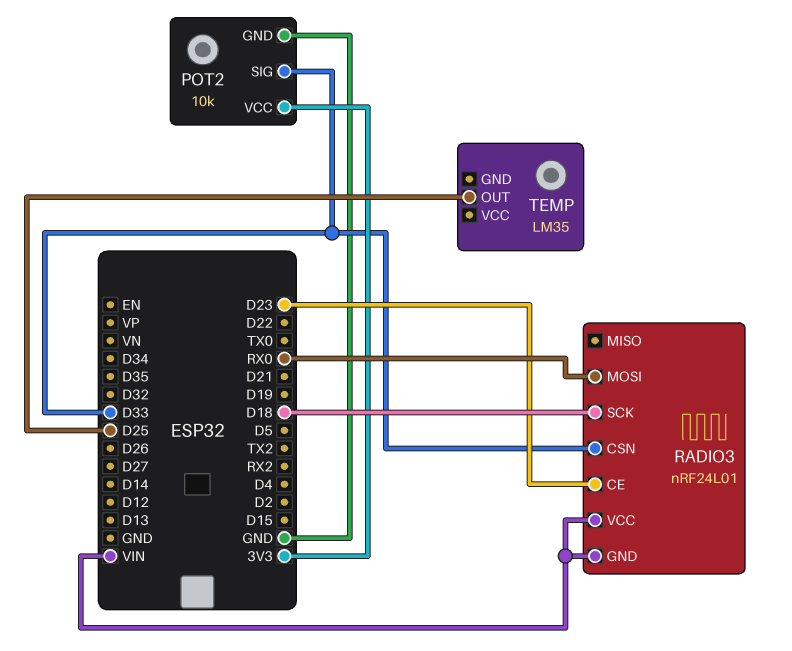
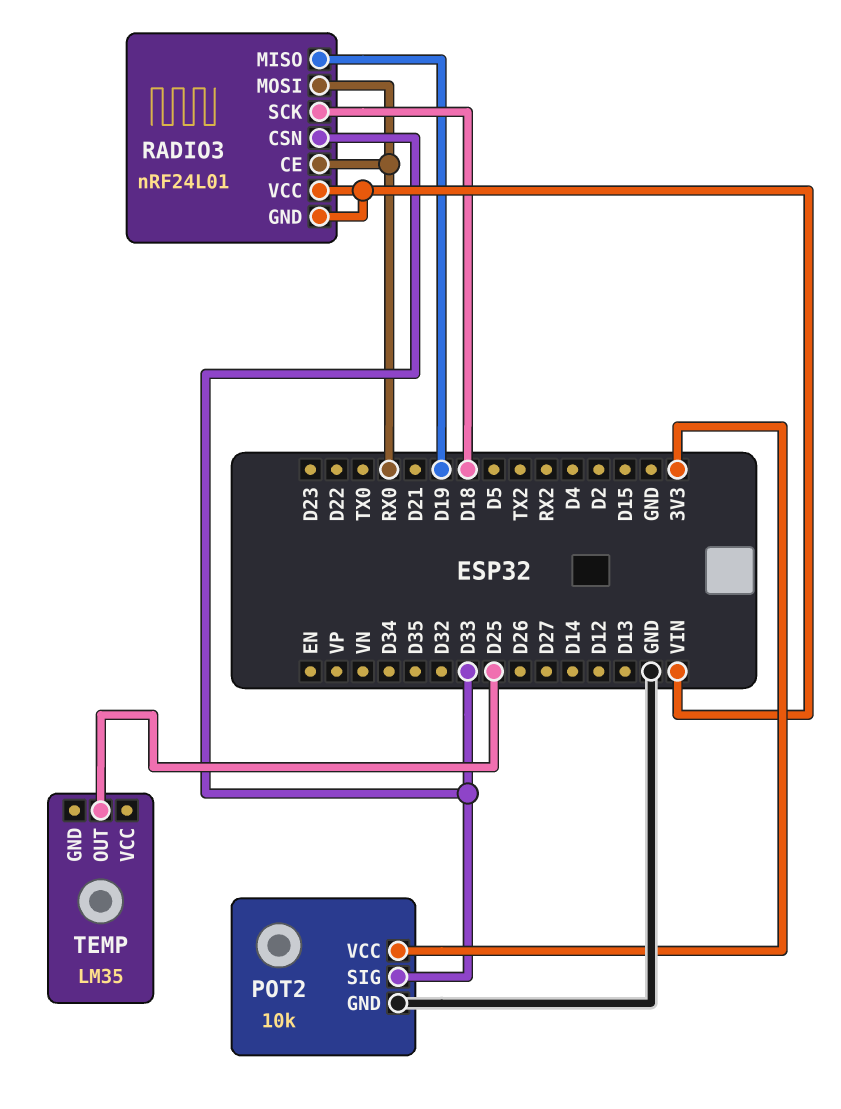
RADIO3 pin CE: D23 -> RX0
RADIO3 pin MISO: none -> D19

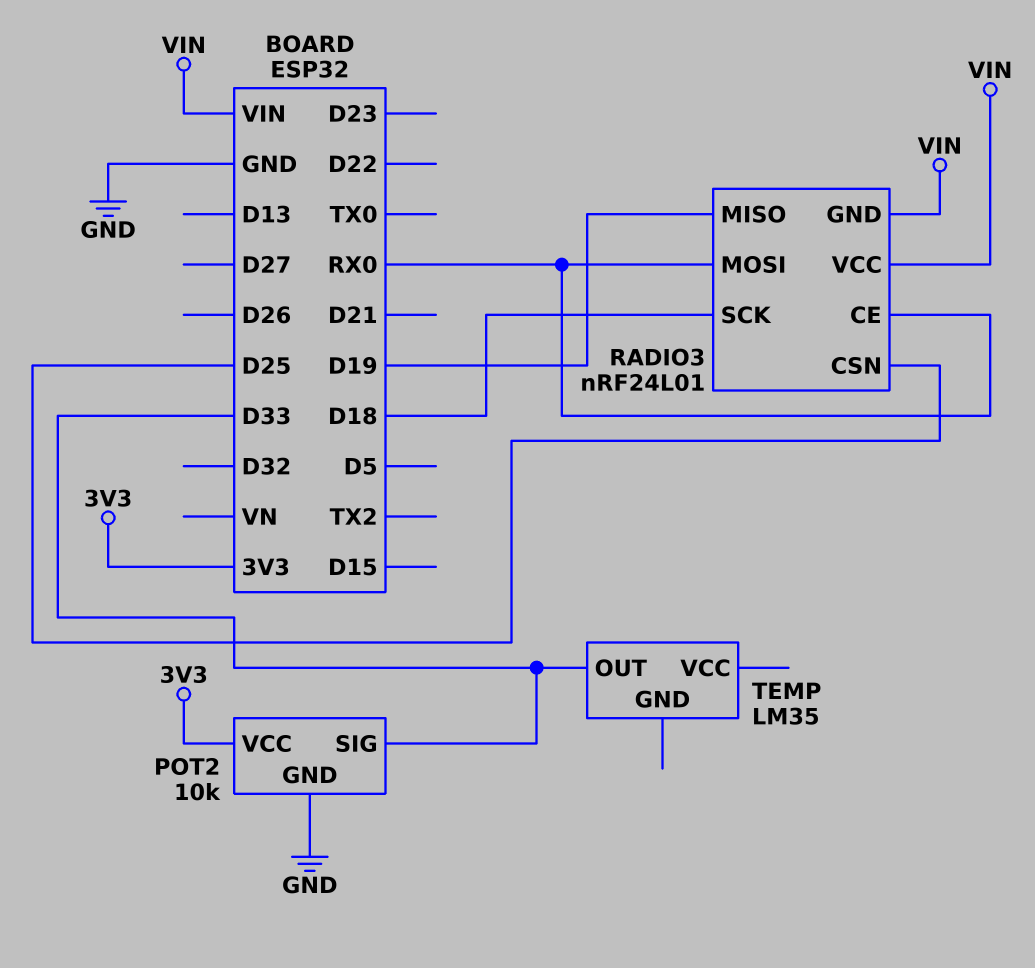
RADIO3 pin CSN: D33 -> D25
TEMP pin OUT: D25 -> D33

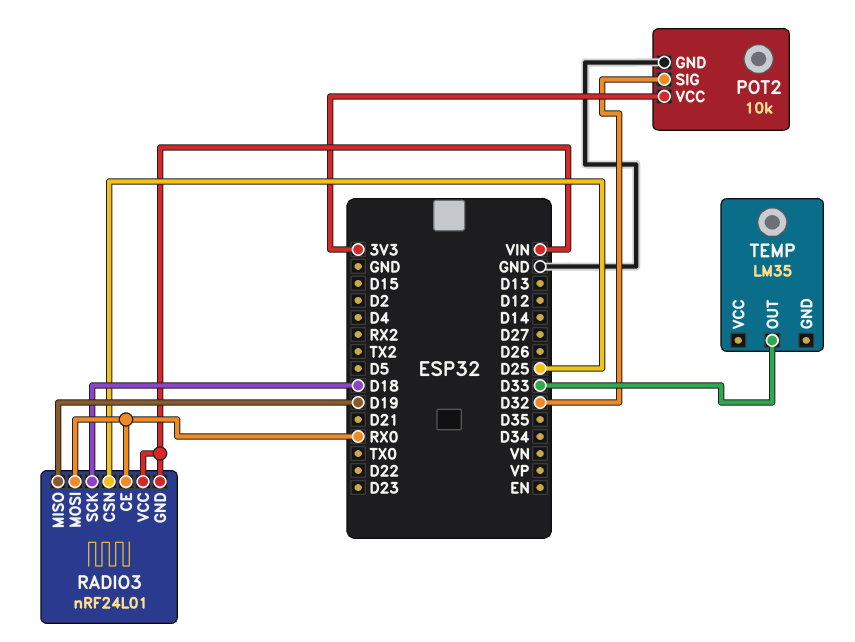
POT2 pin SIG: D33 -> D32

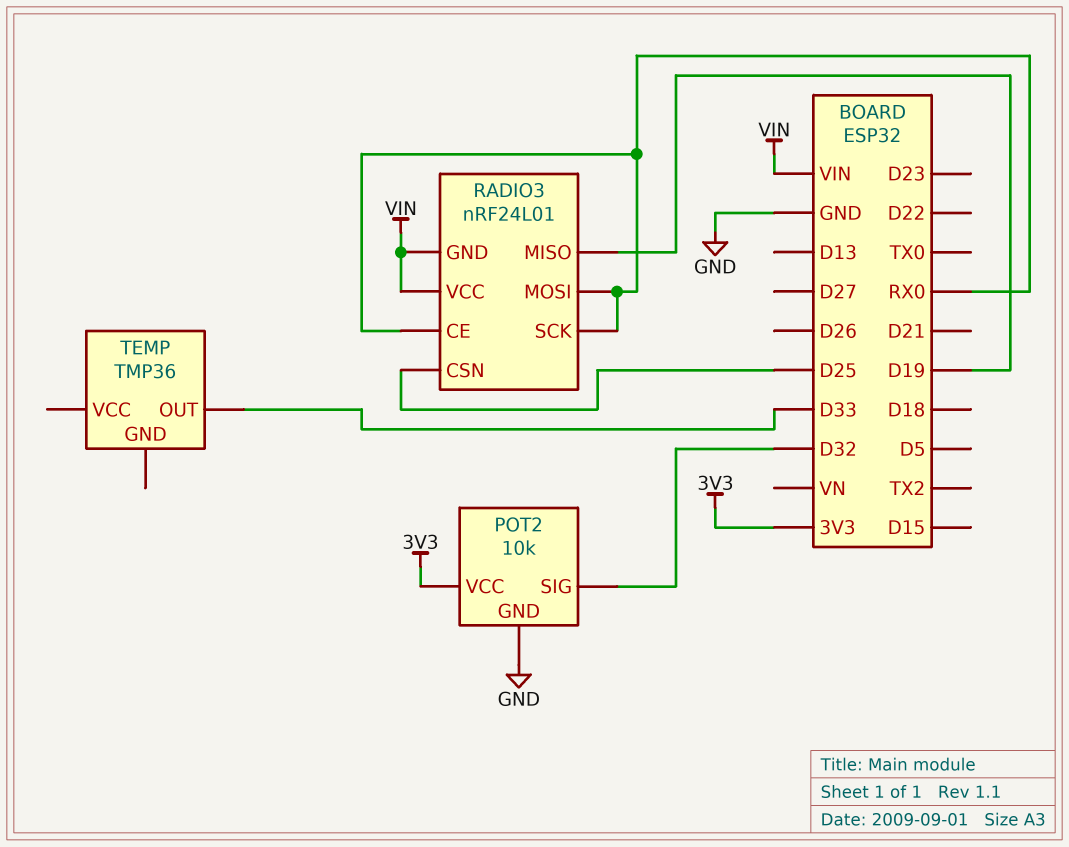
RADIO3 pin SCK: D18 -> RX0
TEMP: LM35 -> TMP36

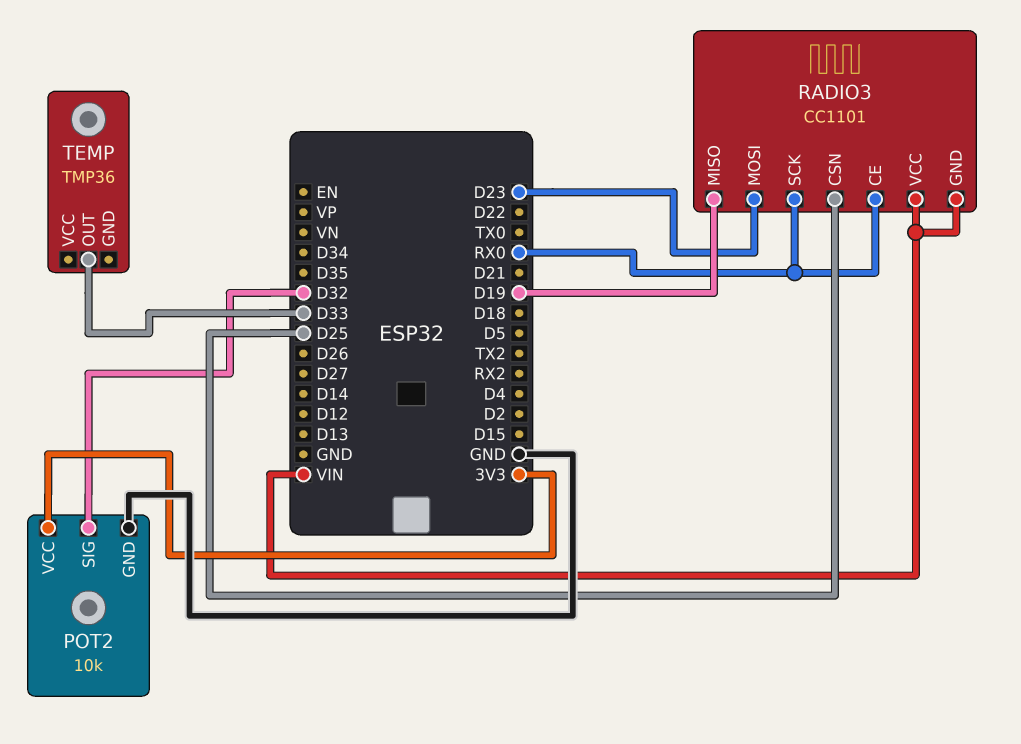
RADIO3: nRF24L01 -> CC1101
RADIO3 pin MOSI: RX0 -> D23

